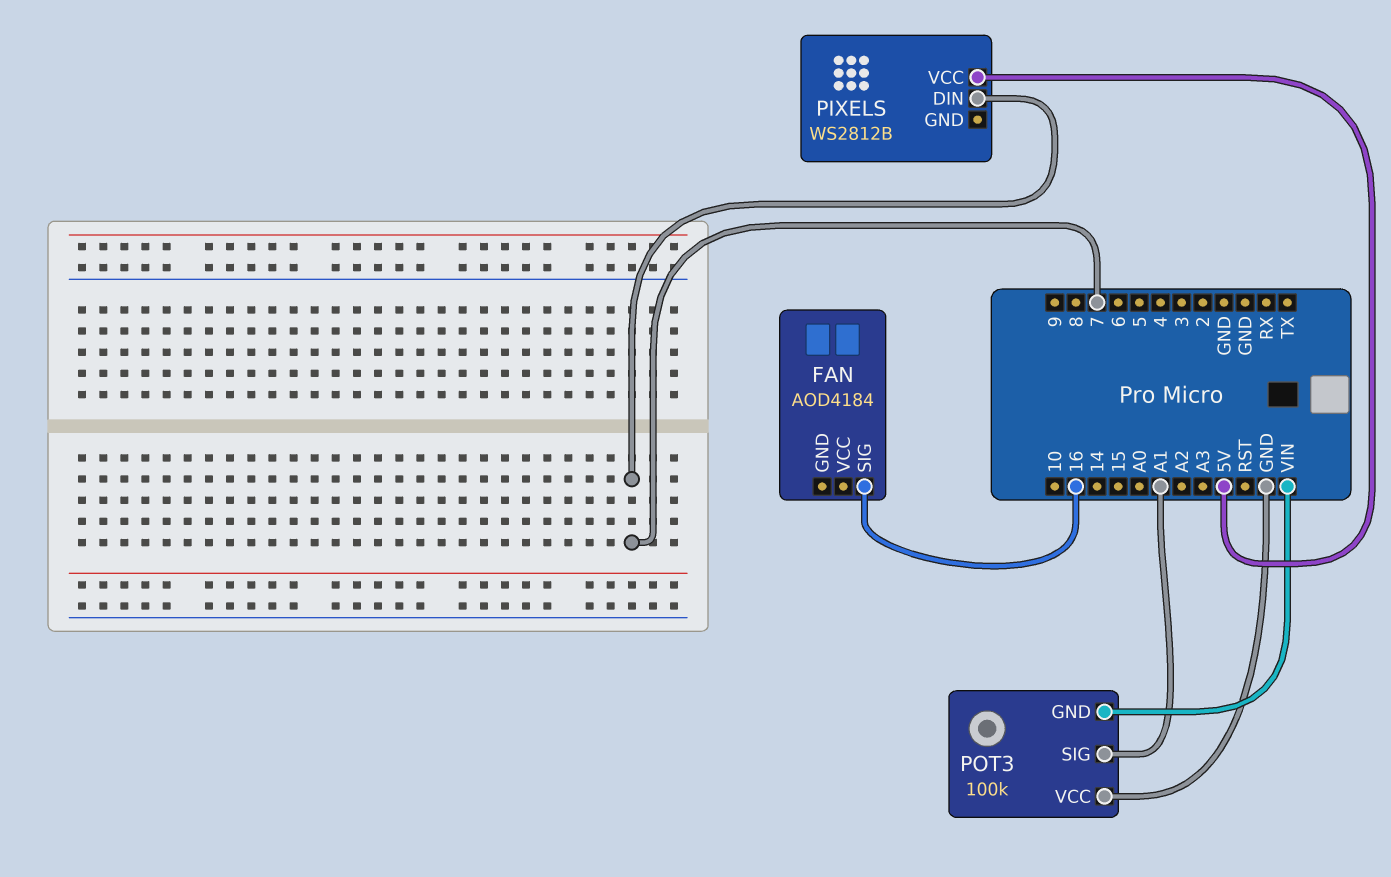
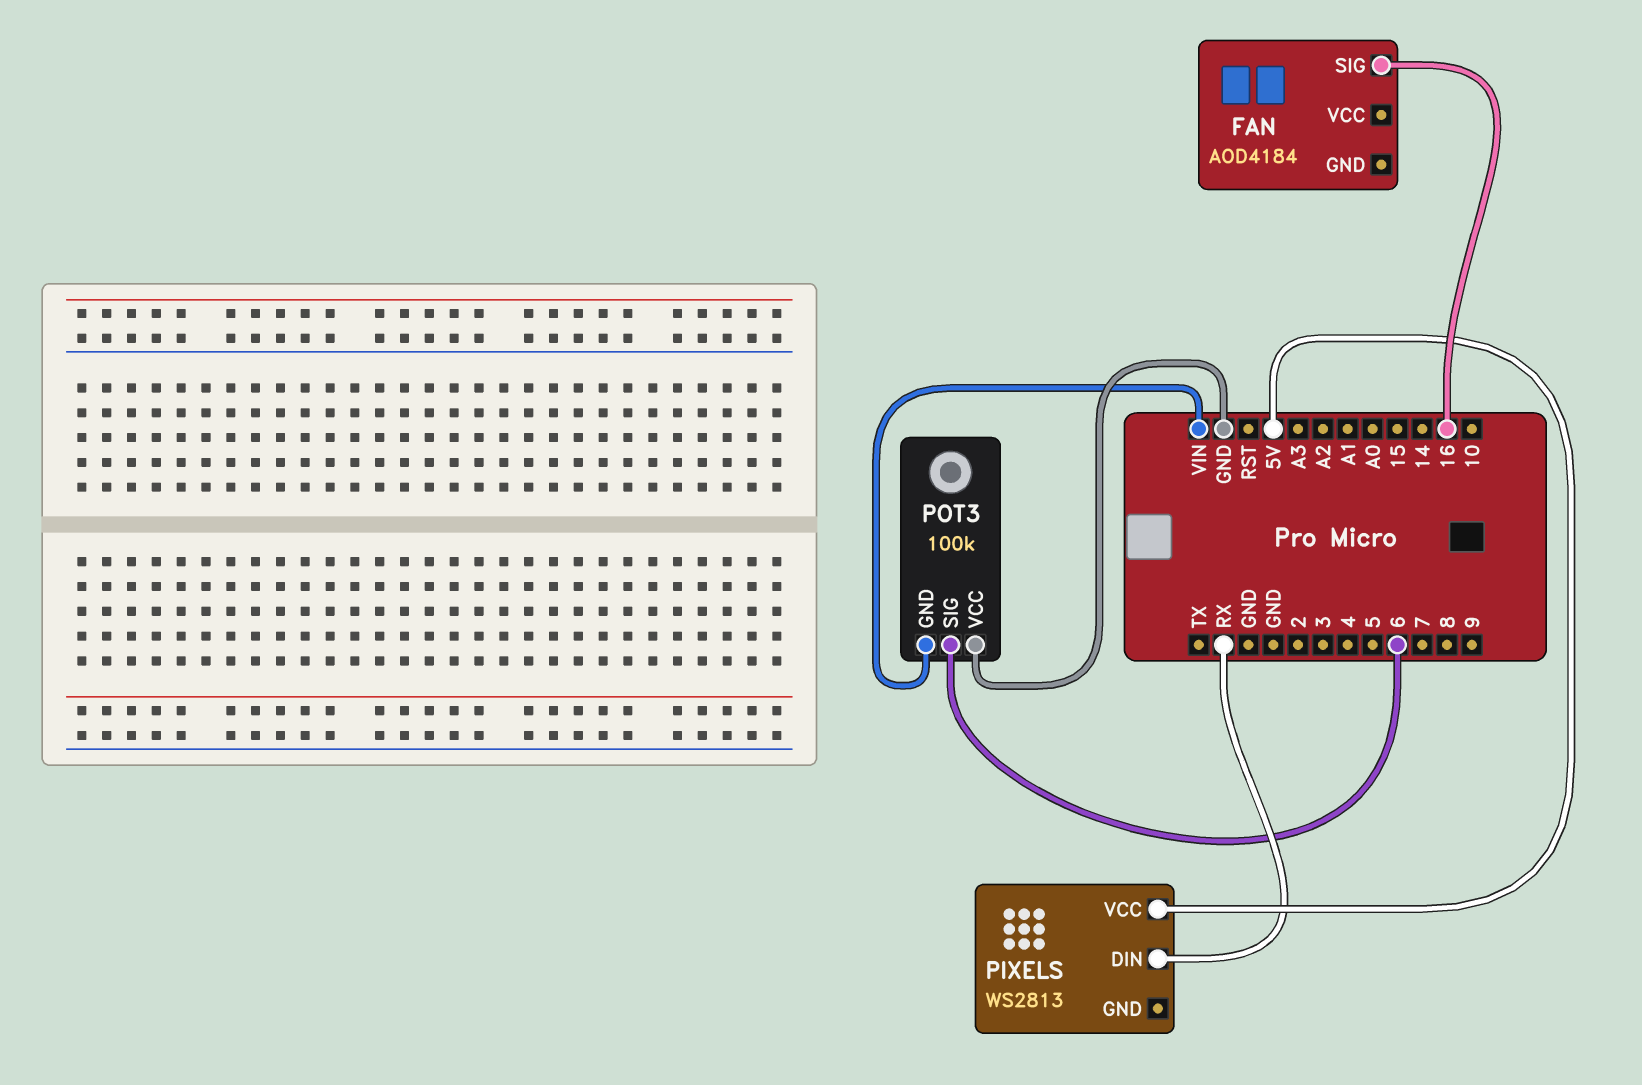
PIXELS: WS2812B -> WS2813
PIXELS pin DIN: 7 -> RX
POT3 pin SIG: A1 -> 6

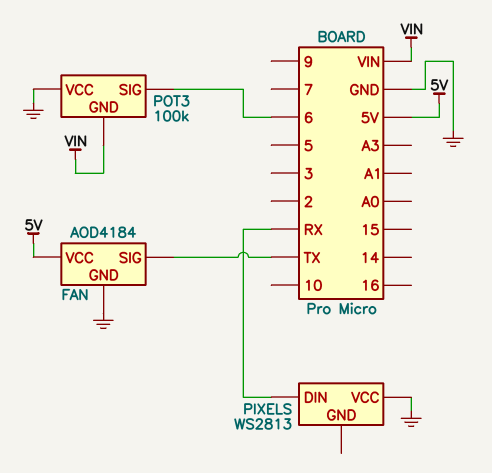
FAN pin GND: none -> GND
FAN pin SIG: 16 -> TX
FAN pin VCC: none -> 5V
PIXELS pin VCC: 5V -> GND

